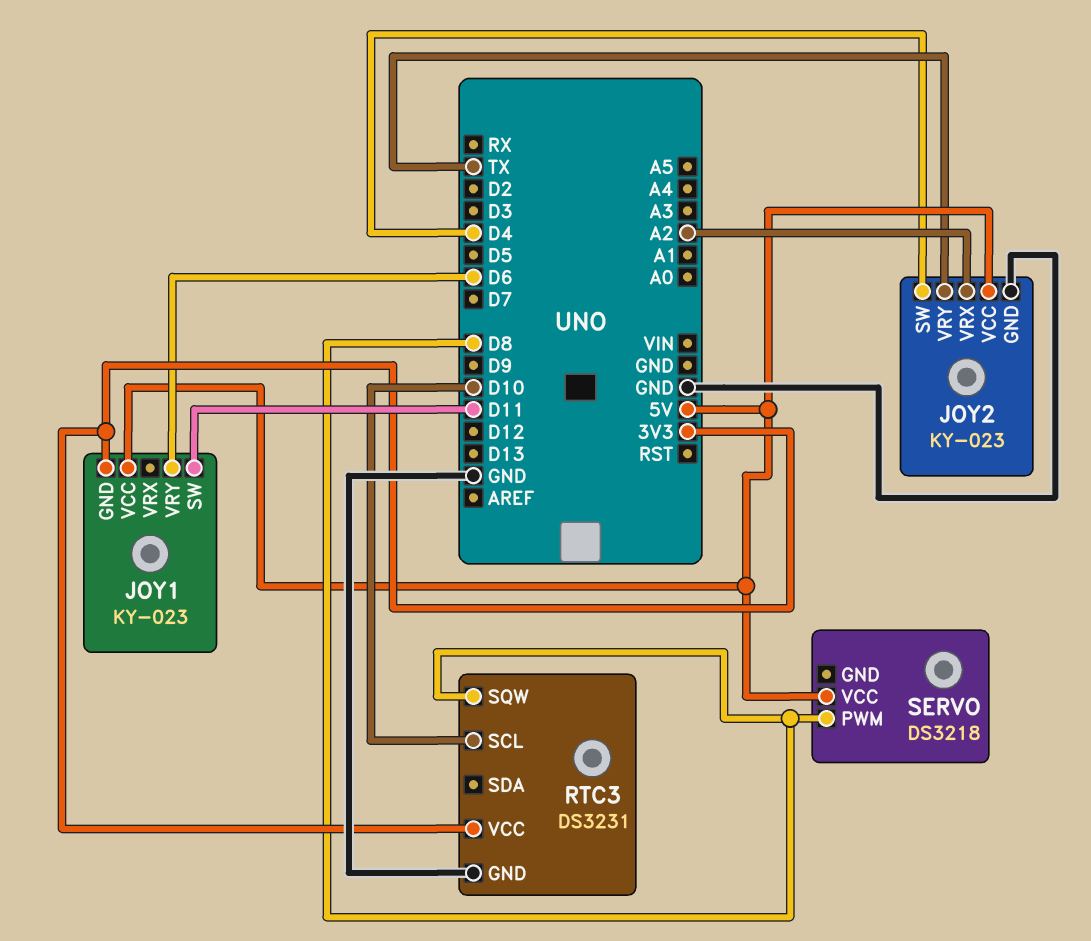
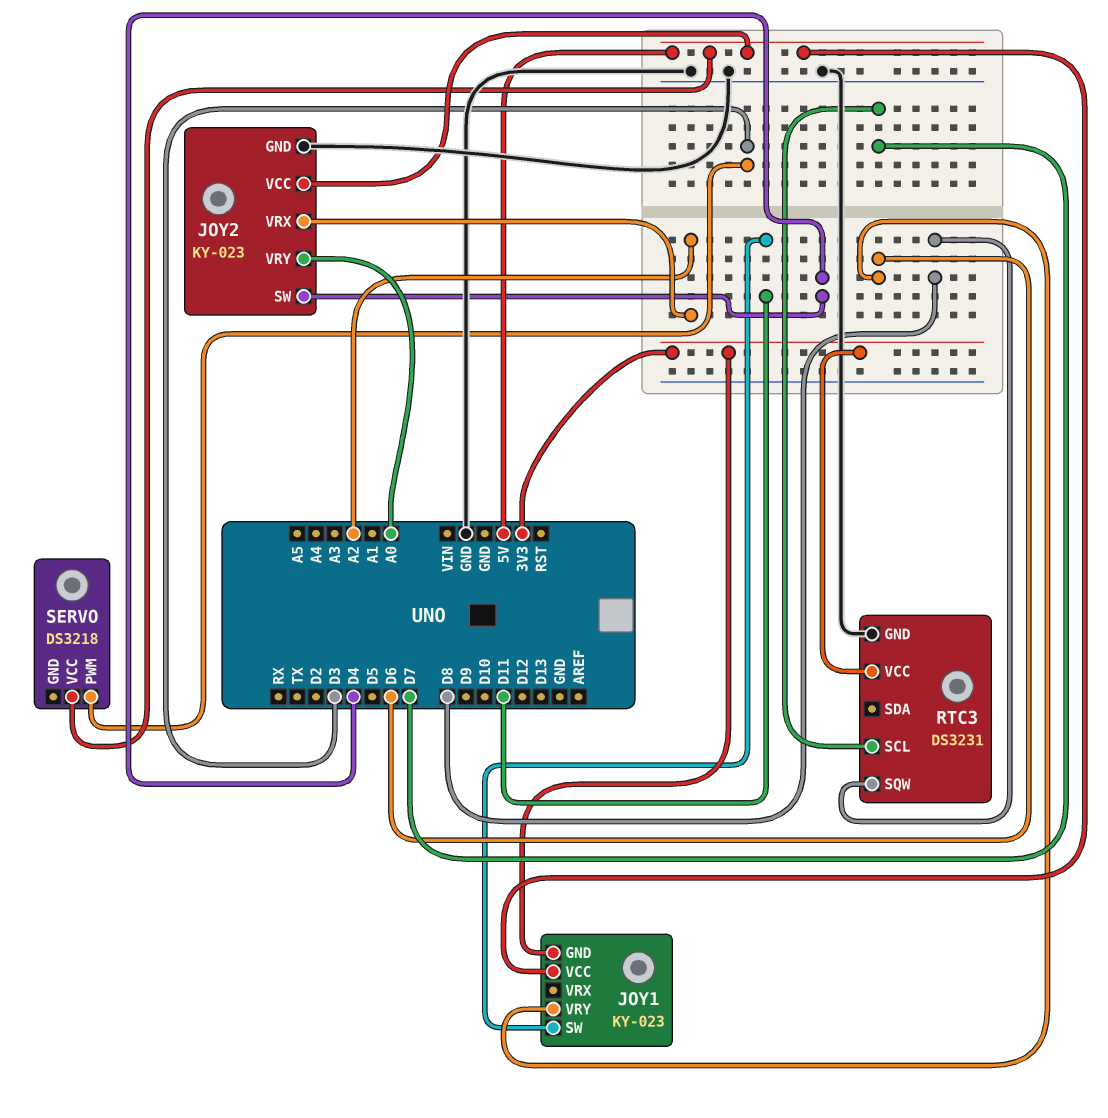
JOY2 pin VRY: TX -> A0
RTC3 pin SCL: D10 -> D7
SERVO pin PWM: D8 -> D3

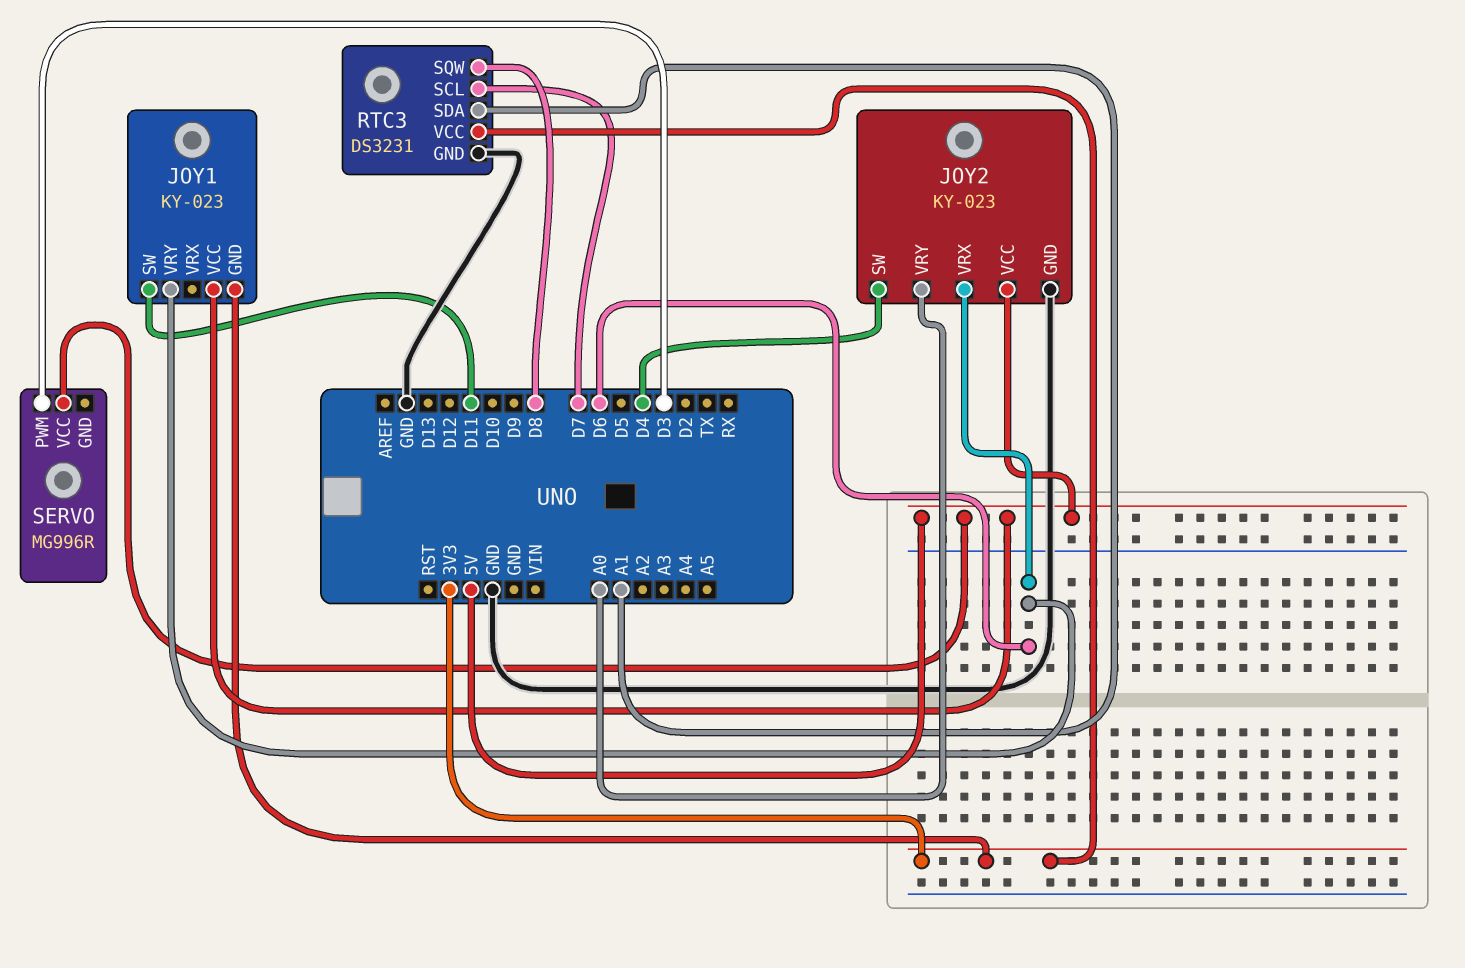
JOY2 pin VRX: A2 -> D6
RTC3 pin SDA: none -> A1
SERVO: DS3218 -> MG996R

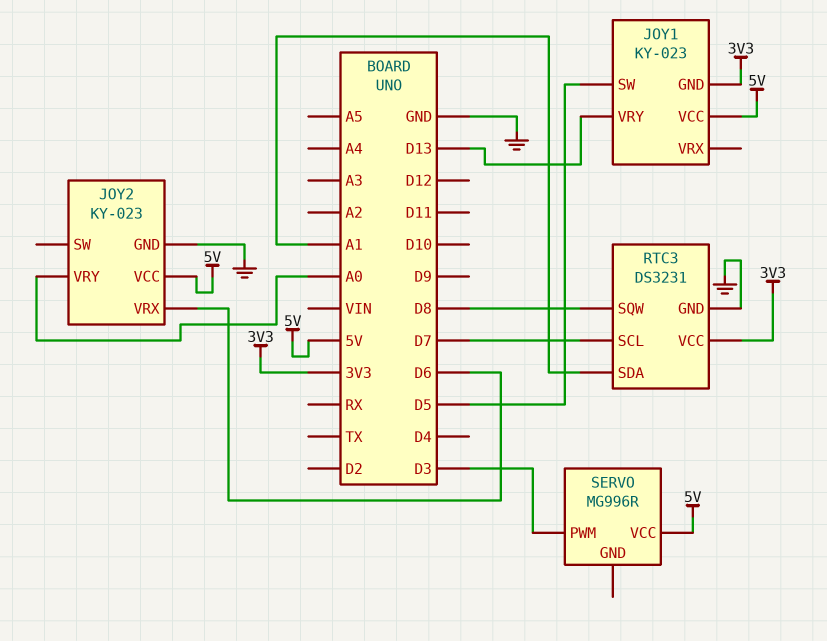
JOY1 pin SW: D11 -> D5
JOY1 pin VRY: D6 -> D13
JOY2 pin SW: D4 -> none

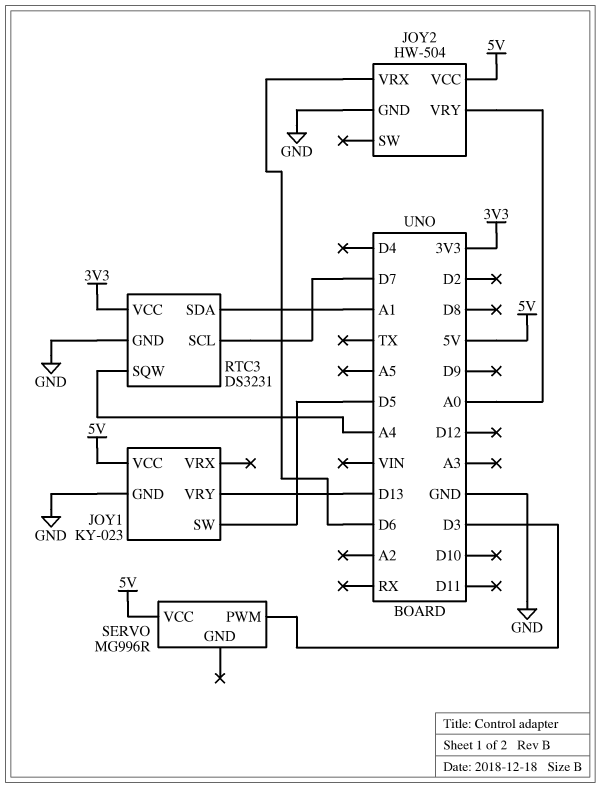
JOY1 pin GND: 3V3 -> GND
JOY2: KY-023 -> HW-504
RTC3 pin SQW: D8 -> A4

